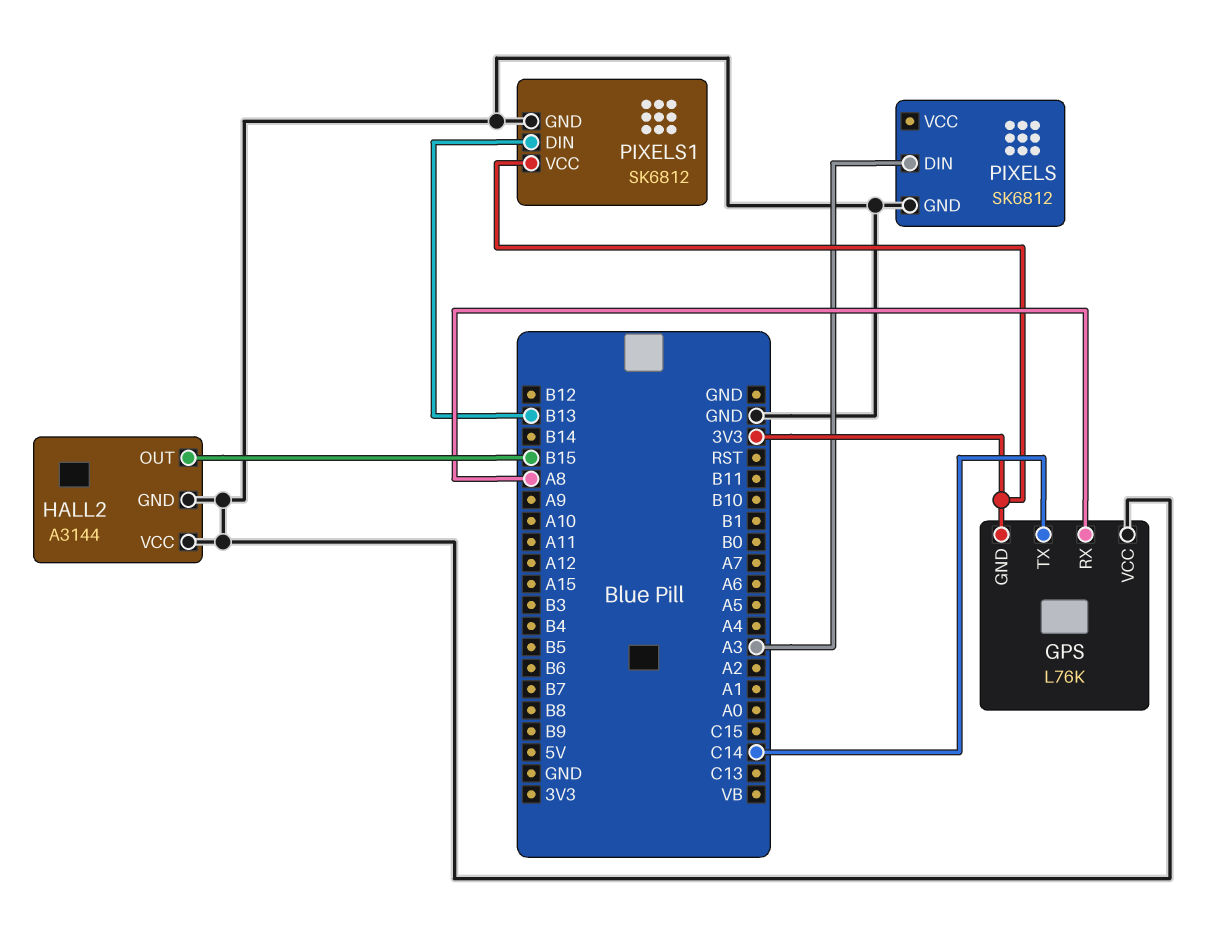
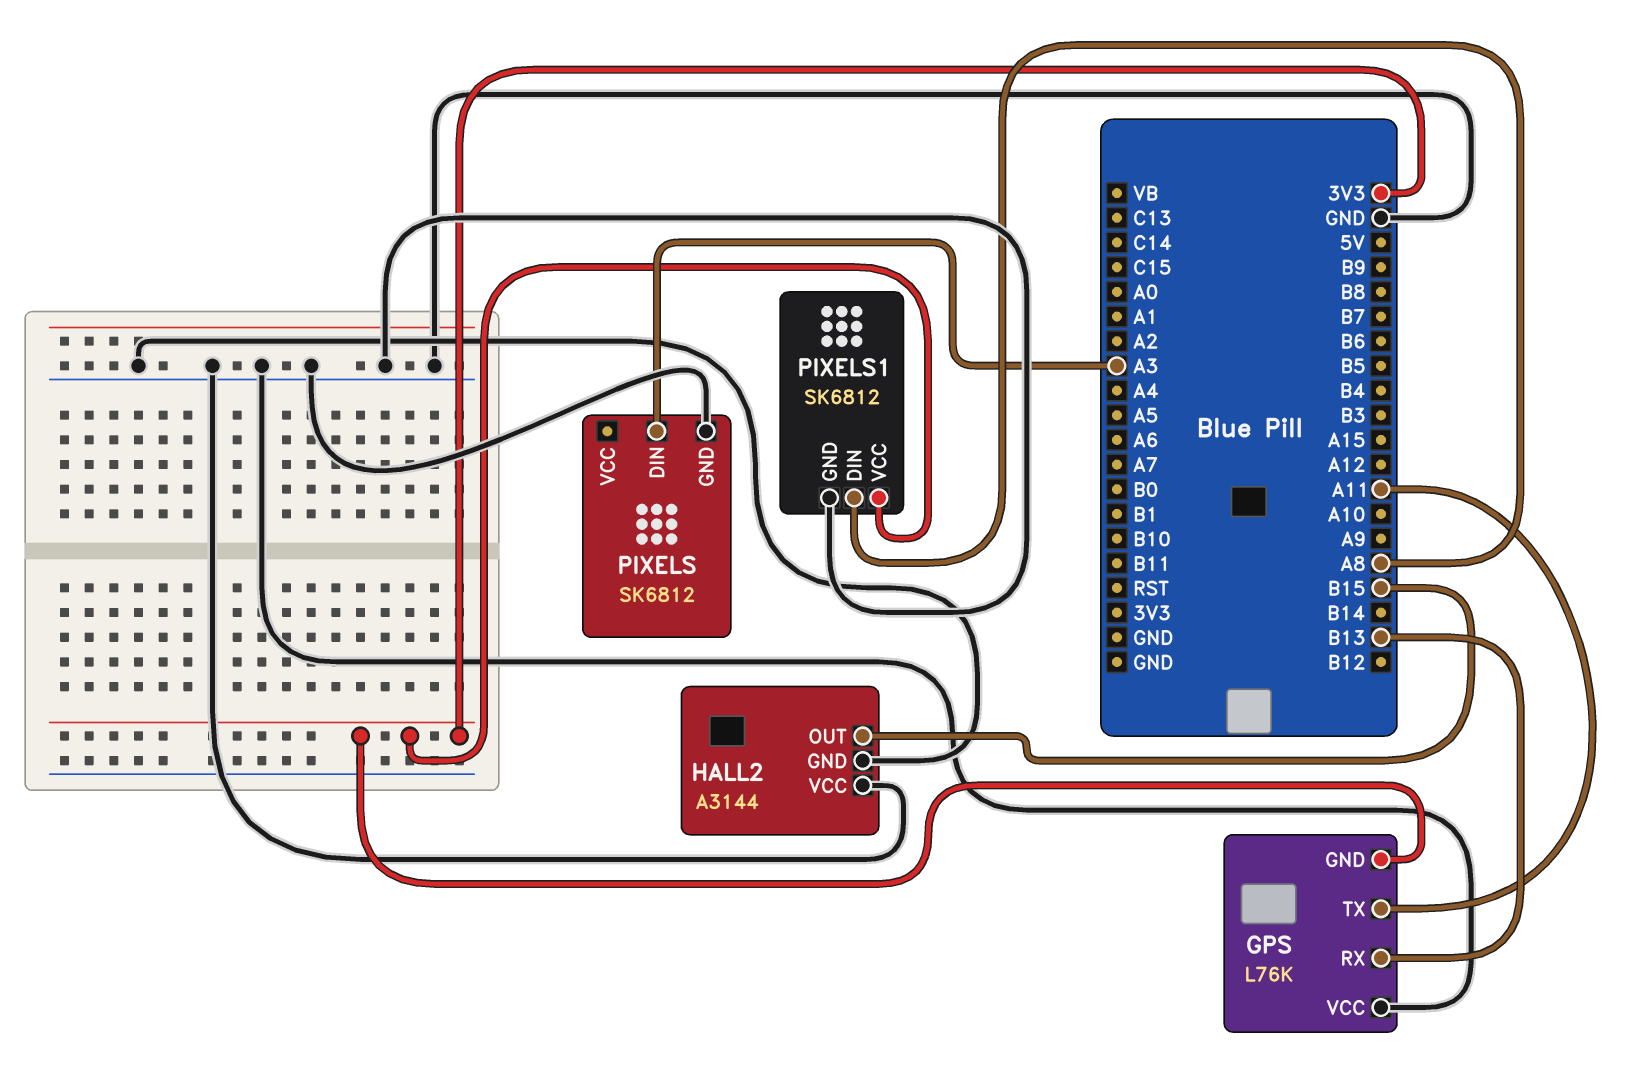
GPS pin RX: A8 -> B13
GPS pin TX: C14 -> A11
PIXELS1 pin DIN: B13 -> A8

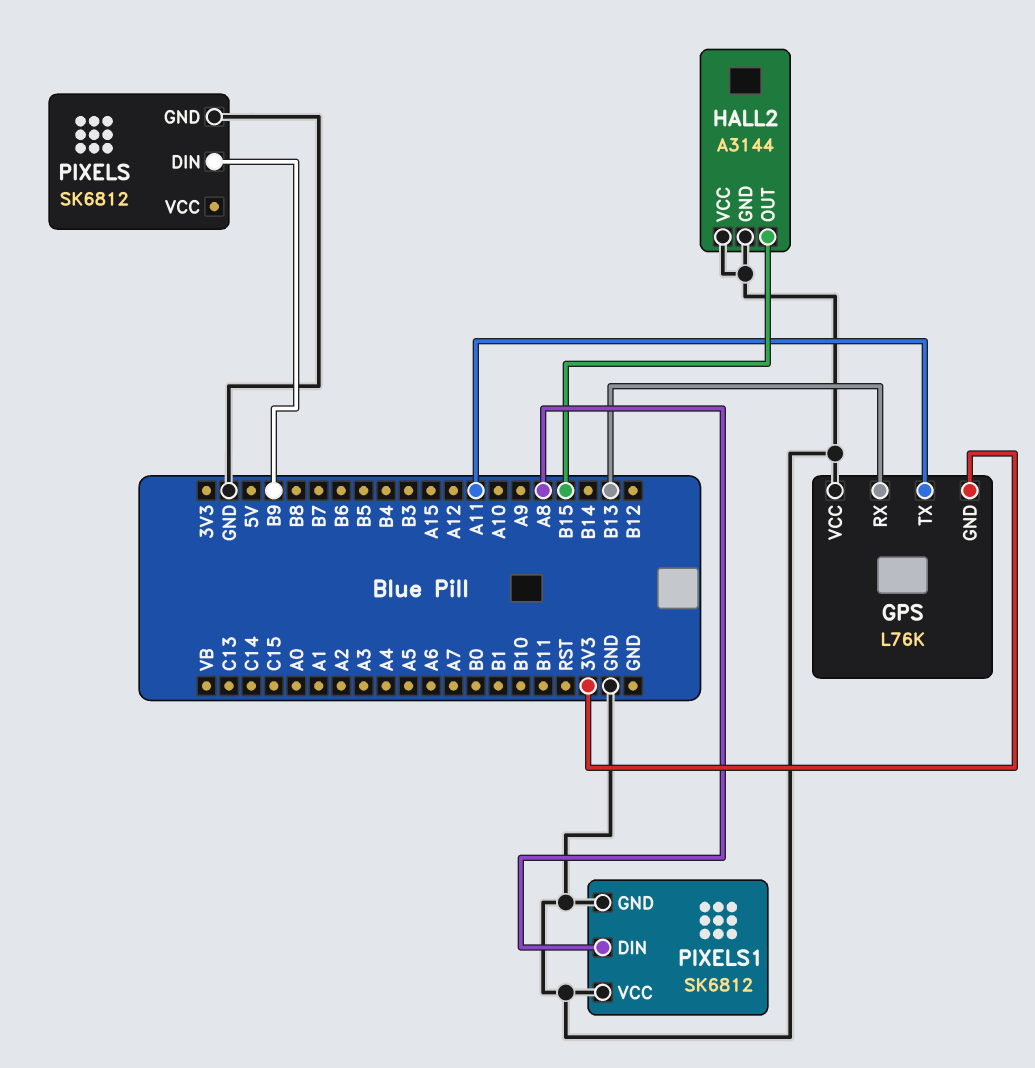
PIXELS pin DIN: A3 -> B9
PIXELS1 pin VCC: 3V3 -> GND

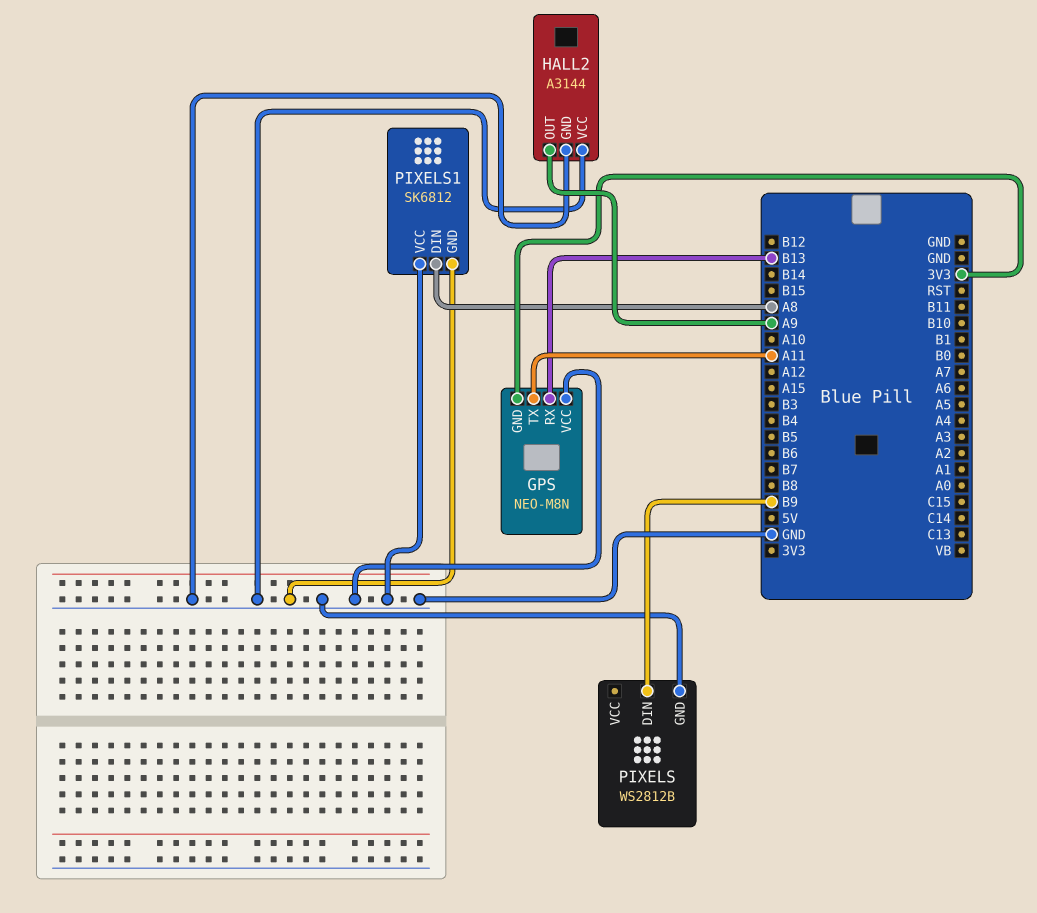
GPS: L76K -> NEO-M8N
HALL2 pin OUT: B15 -> A9
PIXELS: SK6812 -> WS2812B

